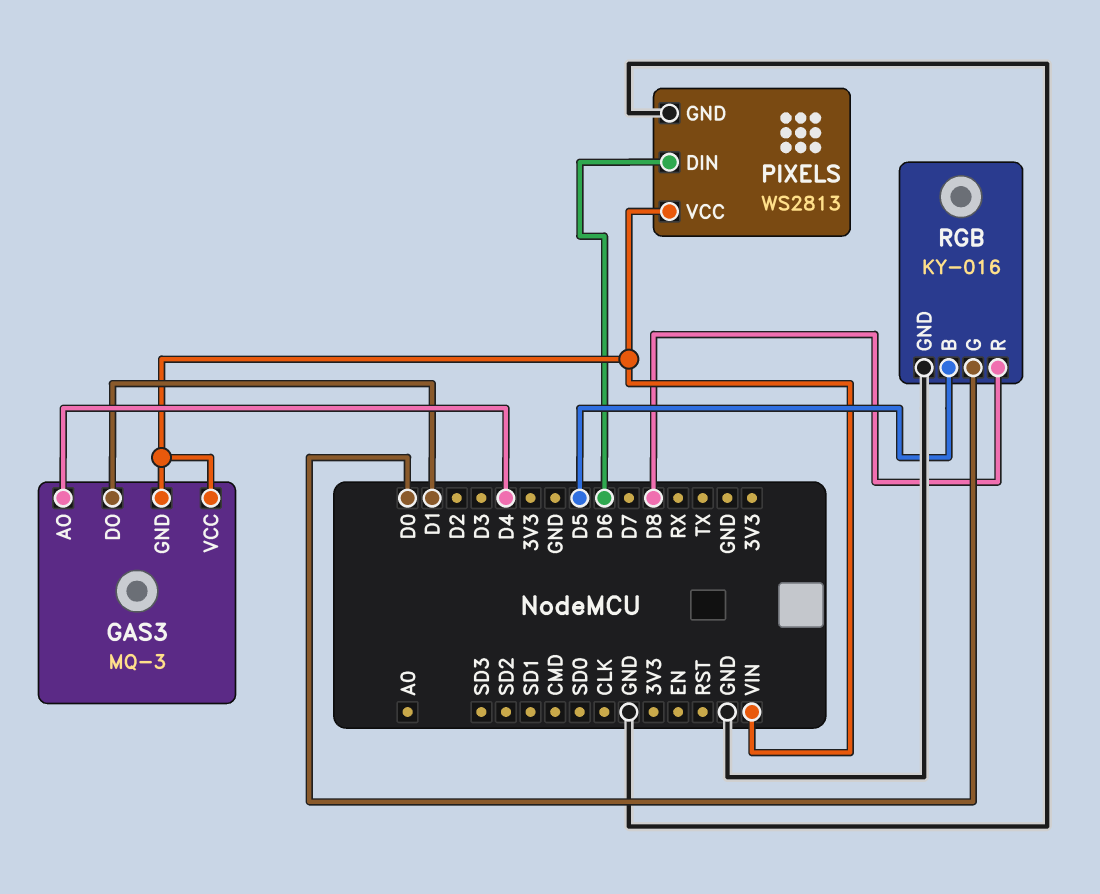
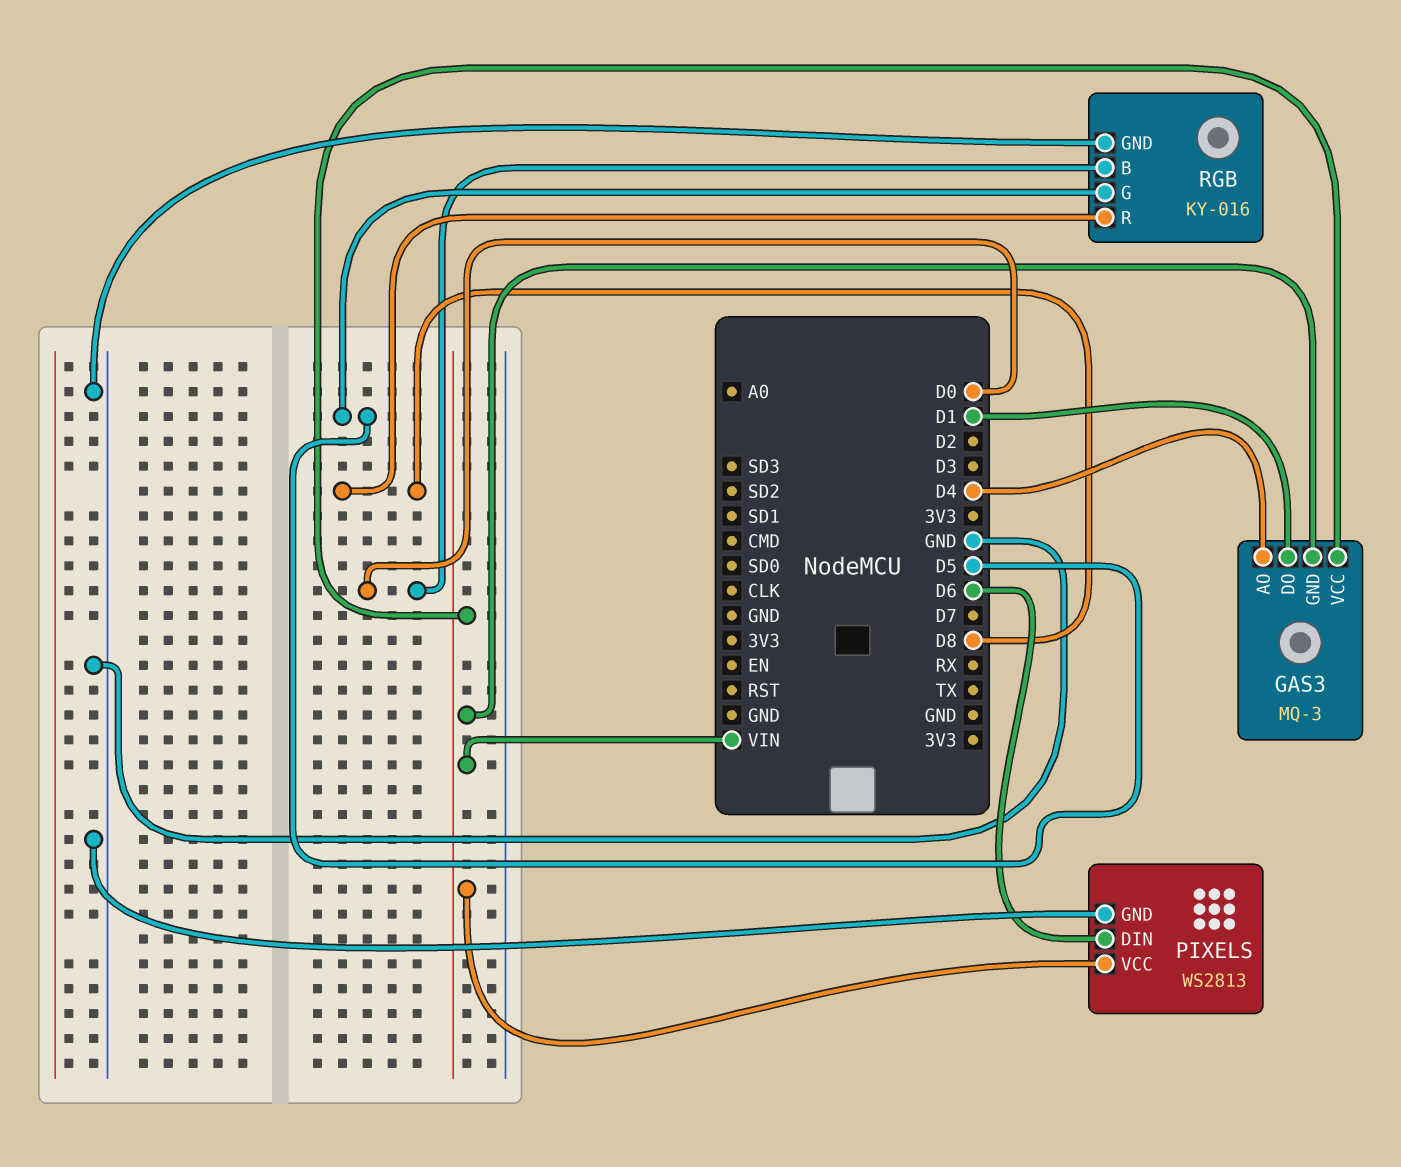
RGB pin B: D5 -> D0
RGB pin G: D0 -> D5

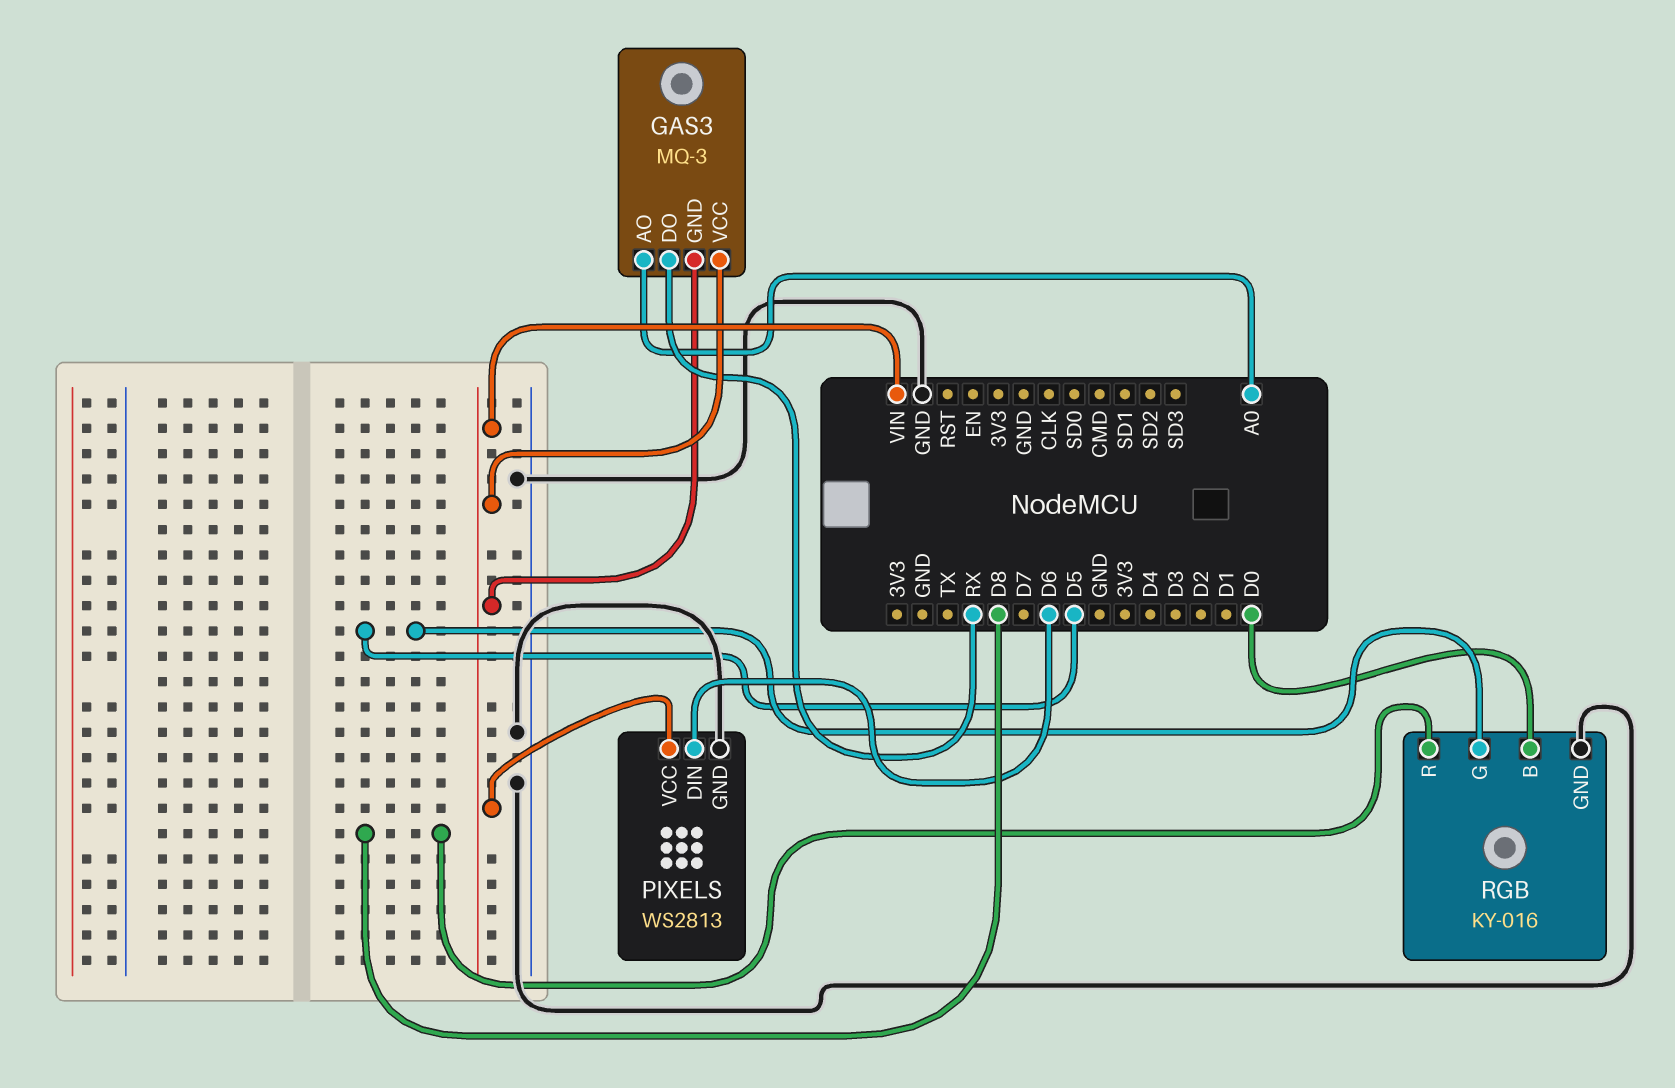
GAS3 pin AO: D4 -> A0
GAS3 pin DO: D1 -> RX

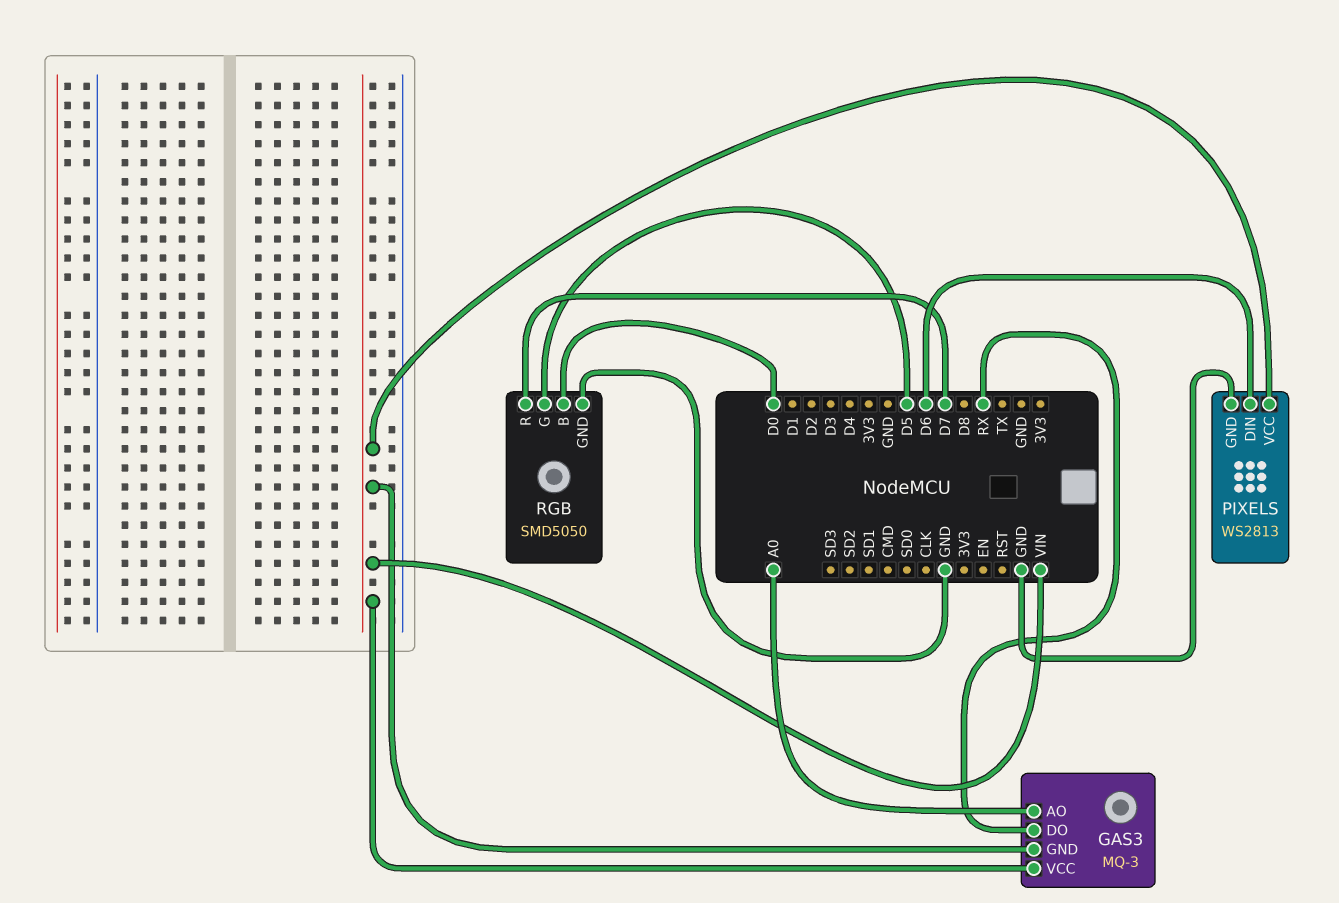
RGB: KY-016 -> SMD5050
RGB pin R: D8 -> D7

